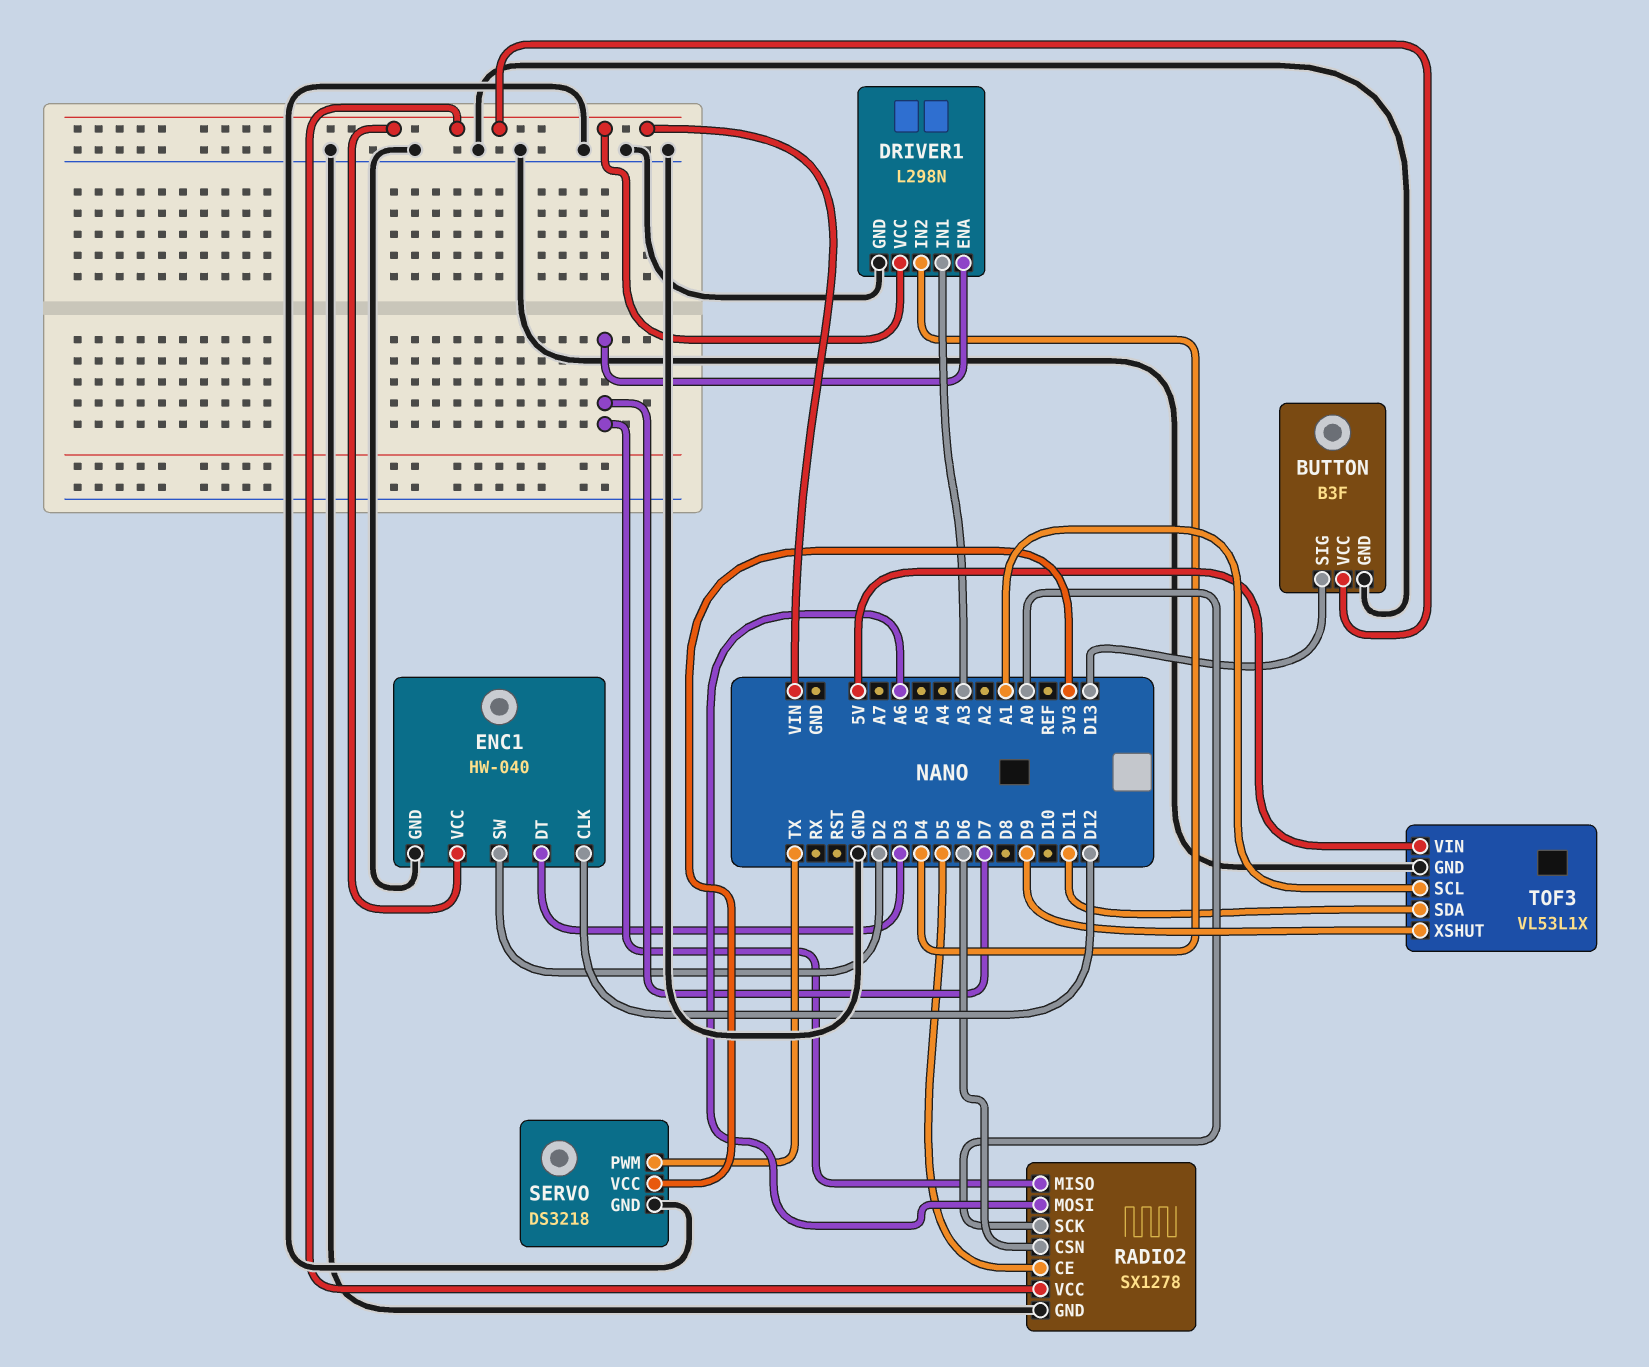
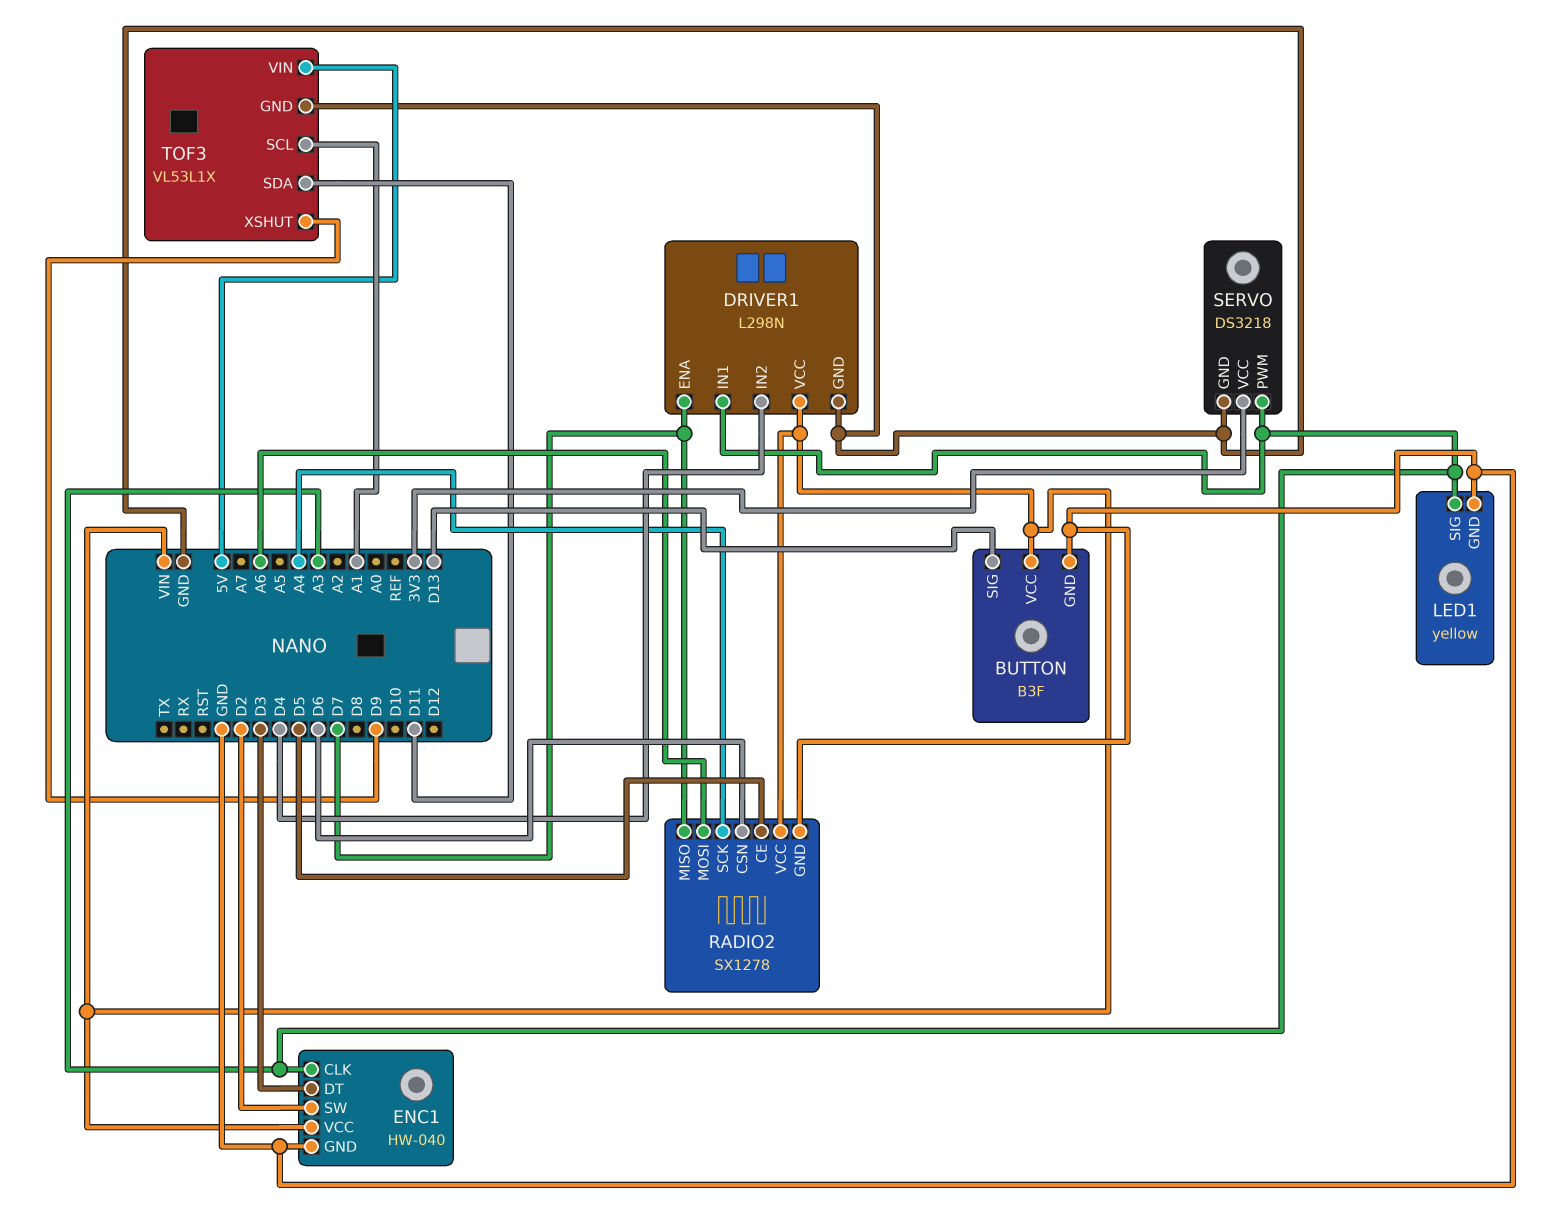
ENC1 pin CLK: D12 -> A3
LED1: none -> yellow
LED1 pin GND: none -> GND
LED1 pin SIG: none -> A3
RADIO2 pin SCK: A0 -> A4
SERVO pin PWM: TX -> A3

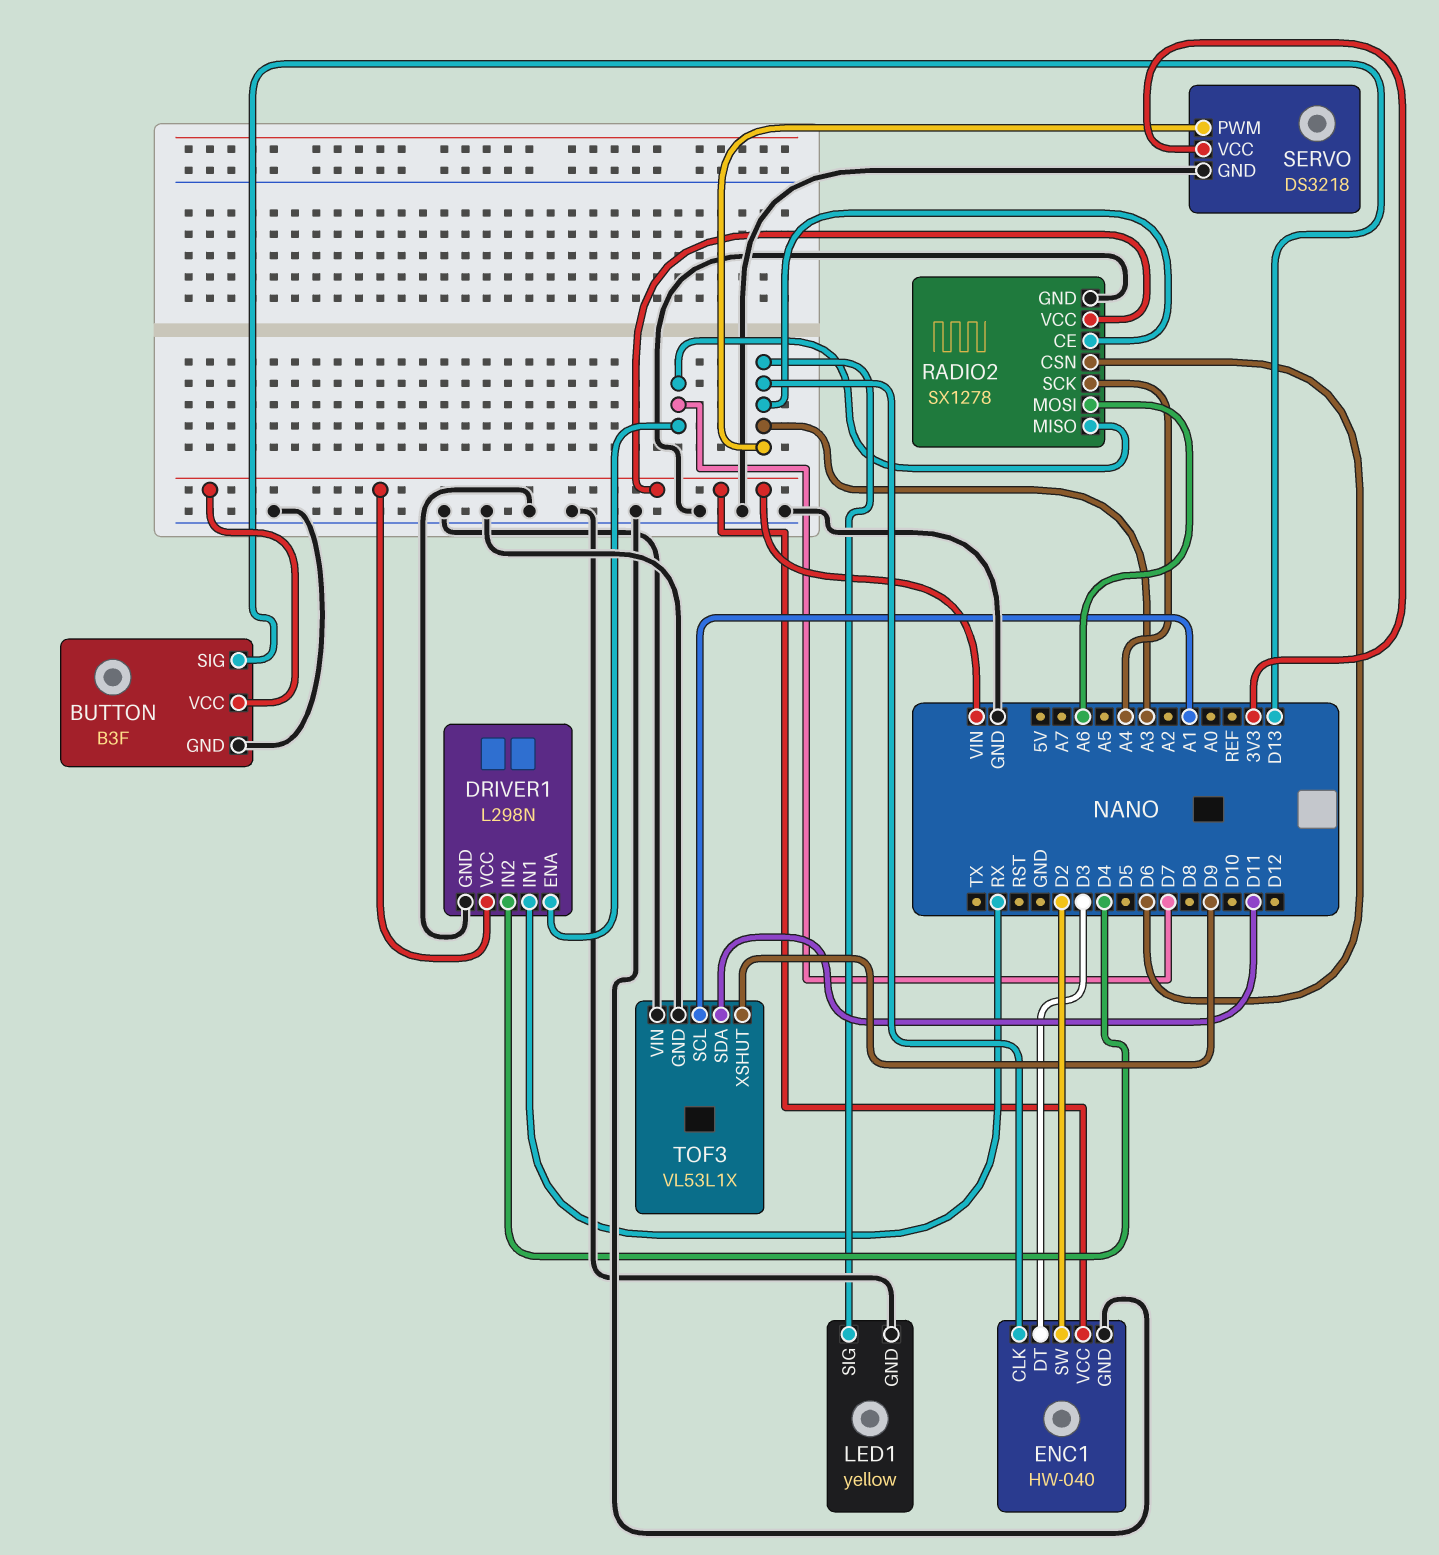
DRIVER1 pin IN1: A3 -> RX
RADIO2 pin CE: D5 -> A3
TOF3 pin VIN: 5V -> GND

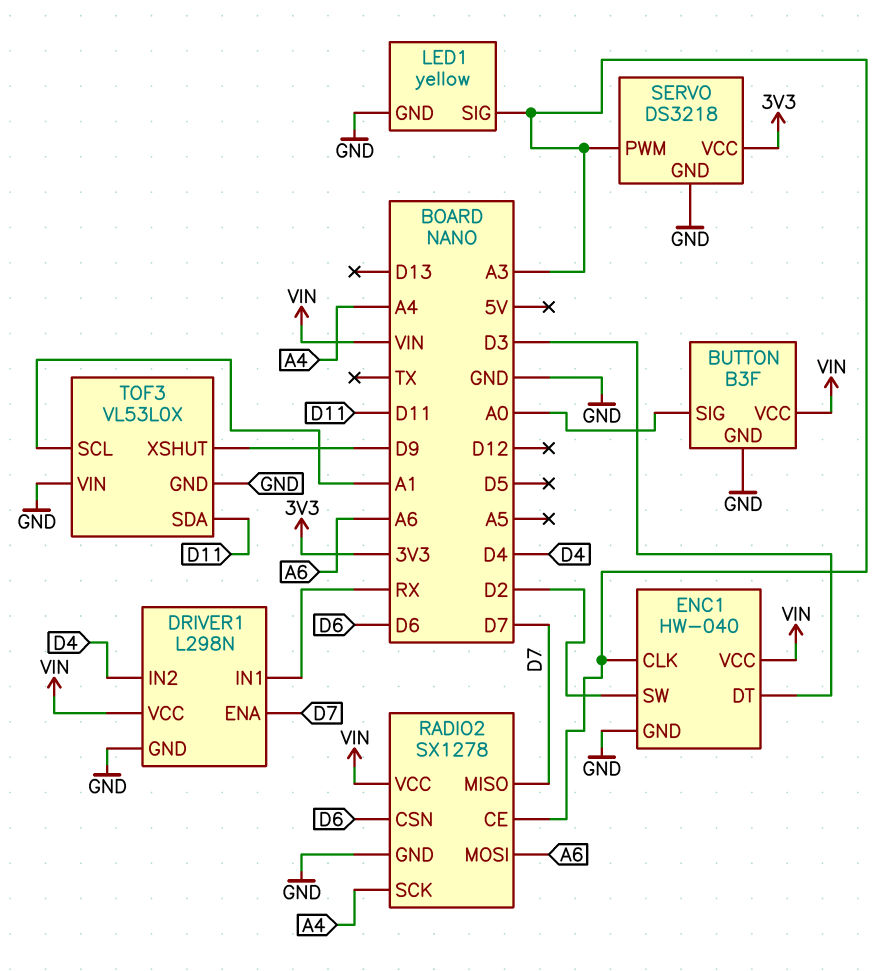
BUTTON pin SIG: D13 -> A0
TOF3: VL53L1X -> VL53L0X

